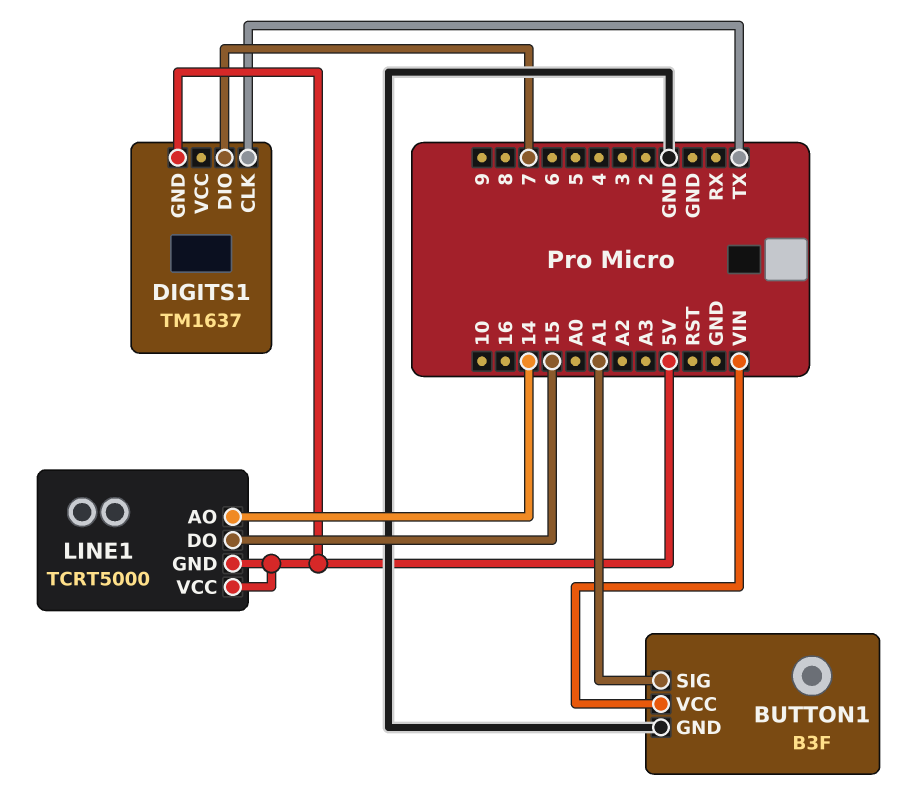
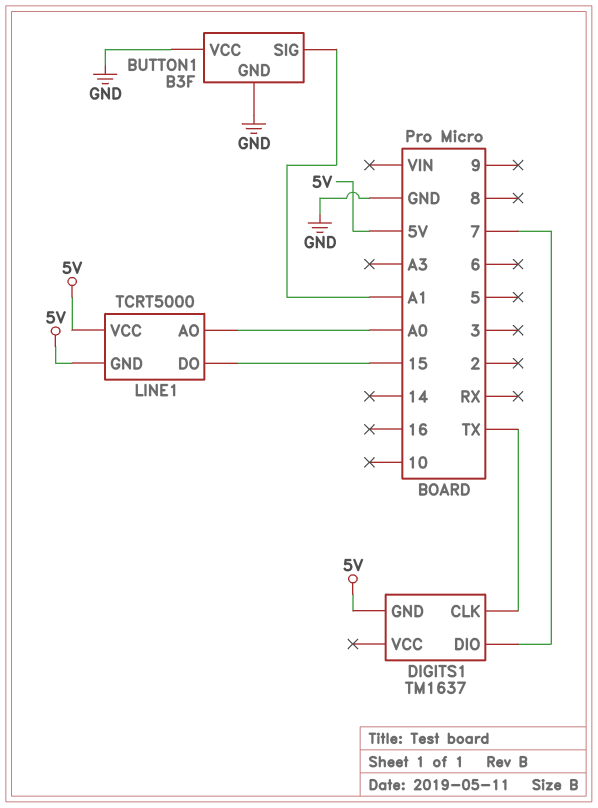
BUTTON1 pin VCC: VIN -> GND
LINE1 pin AO: 14 -> A0

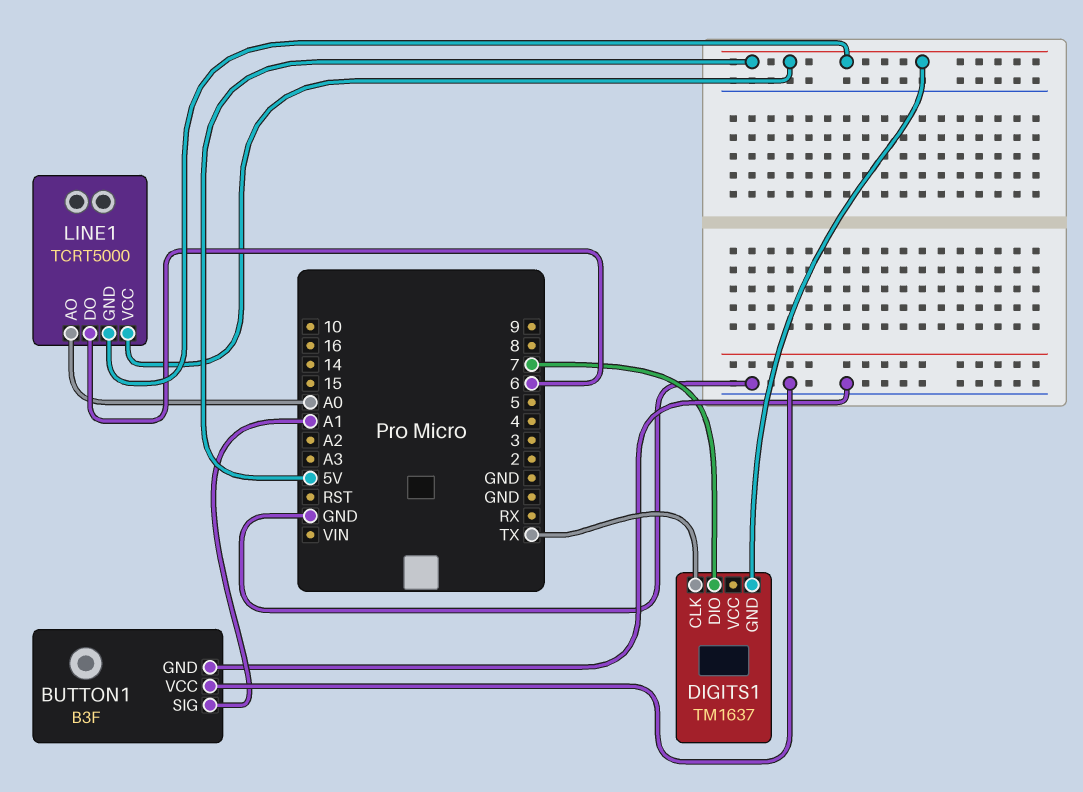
LINE1 pin DO: 15 -> 6

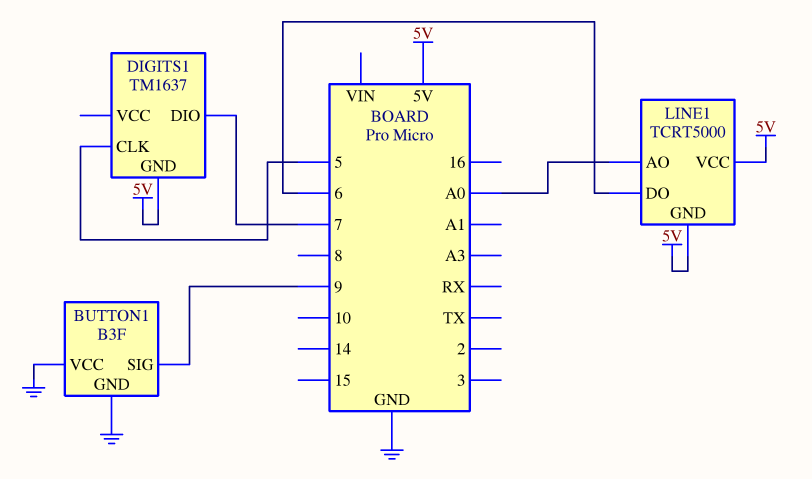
BUTTON1 pin SIG: A1 -> 9
DIGITS1 pin CLK: TX -> 5

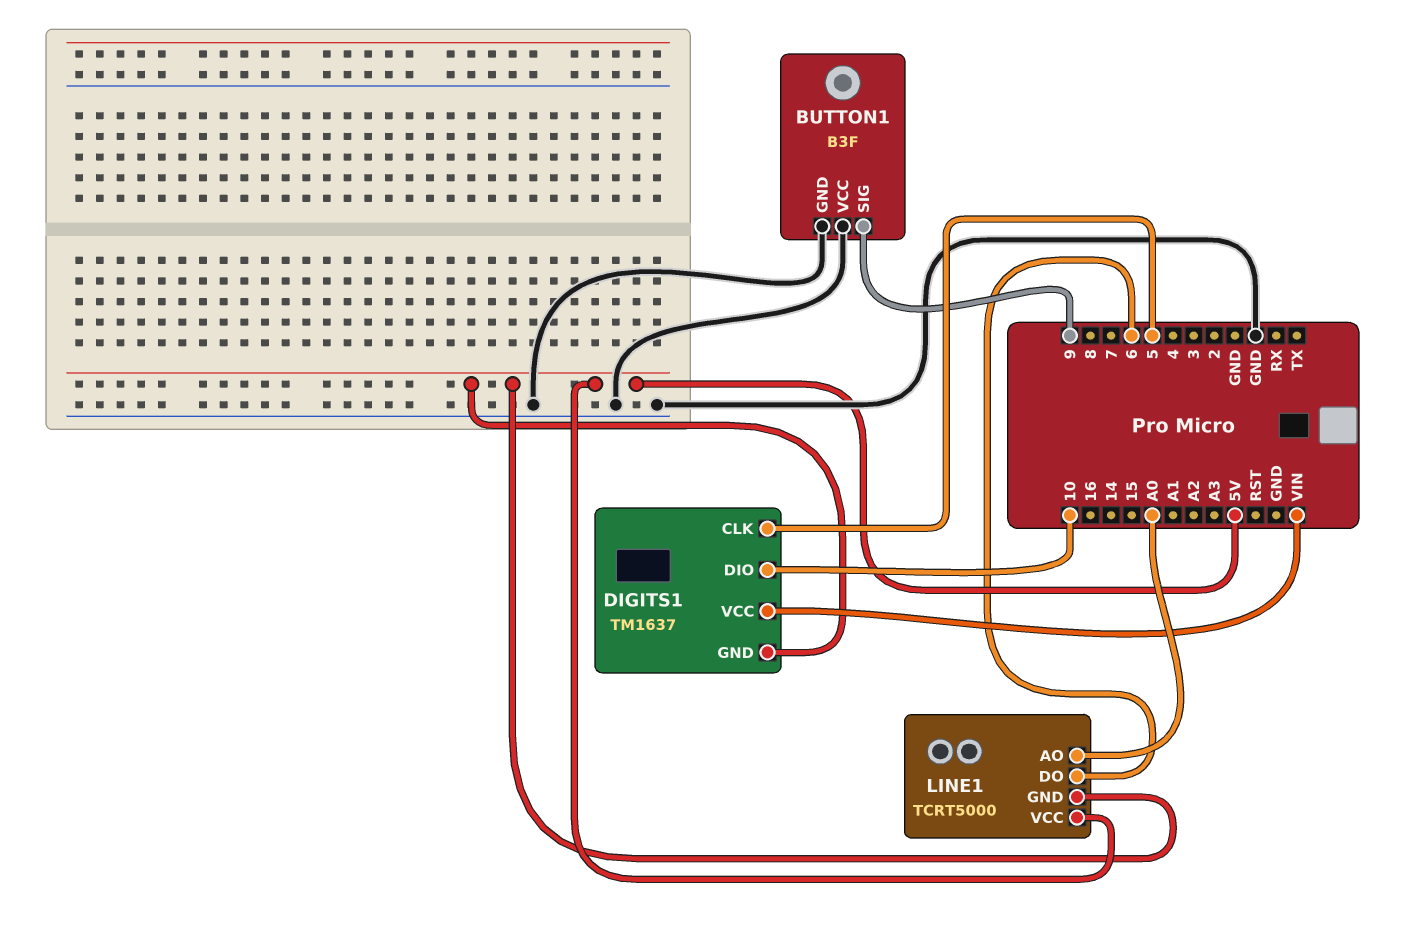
DIGITS1 pin DIO: 7 -> 10
DIGITS1 pin VCC: none -> VIN

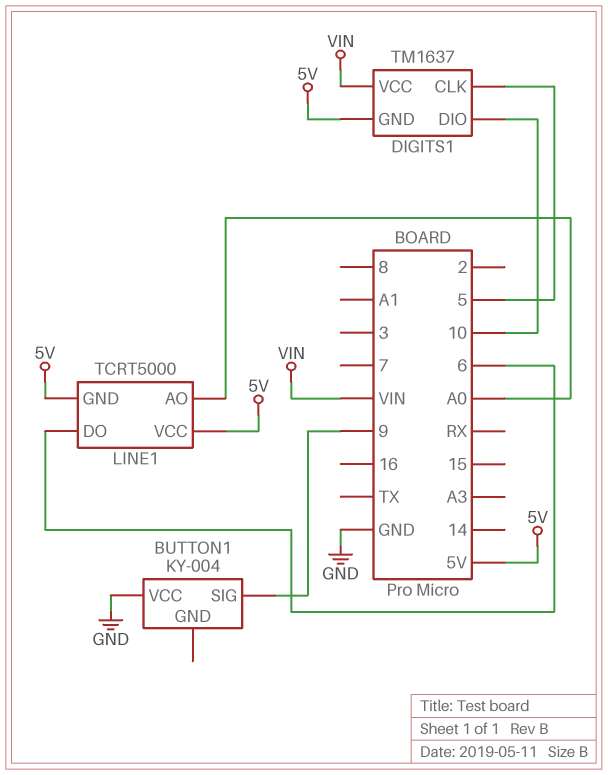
BUTTON1: B3F -> KY-004
BUTTON1 pin GND: GND -> none

